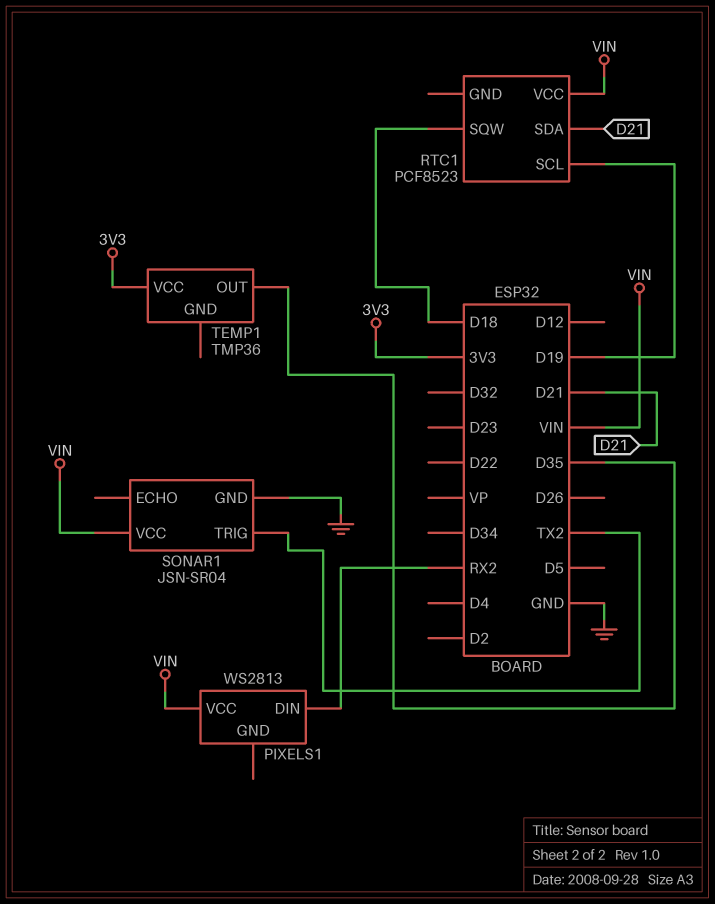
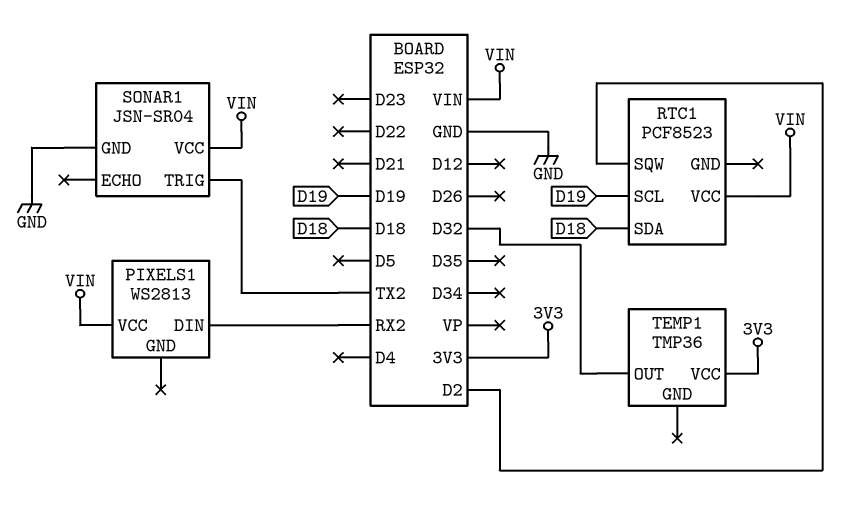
RTC1 pin SDA: D21 -> D18
RTC1 pin SQW: D18 -> D2
TEMP1 pin OUT: D35 -> D32

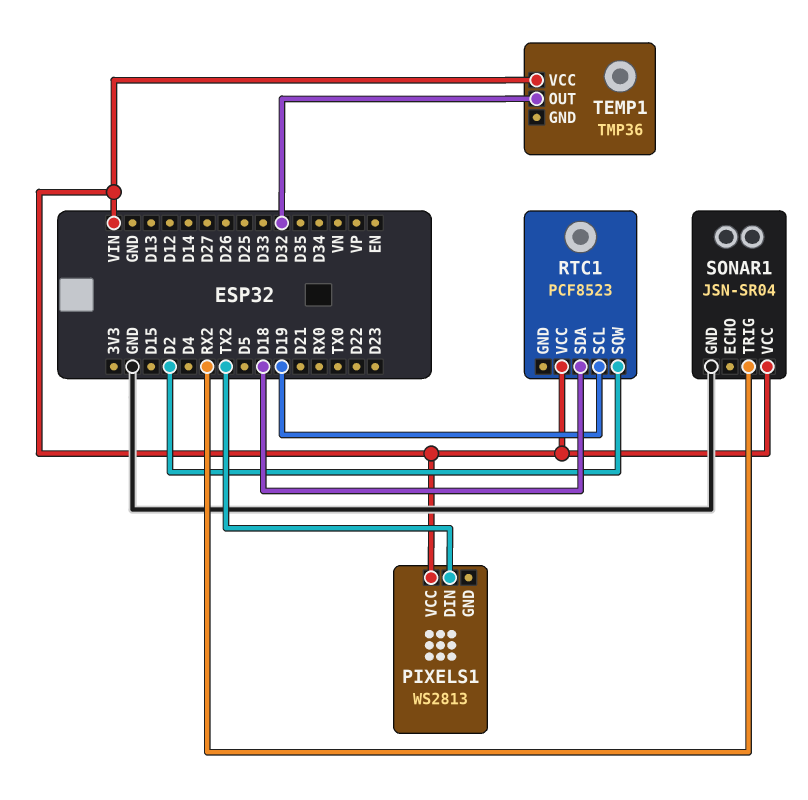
PIXELS1 pin DIN: RX2 -> TX2
SONAR1 pin TRIG: TX2 -> RX2
TEMP1 pin VCC: 3V3 -> VIN

